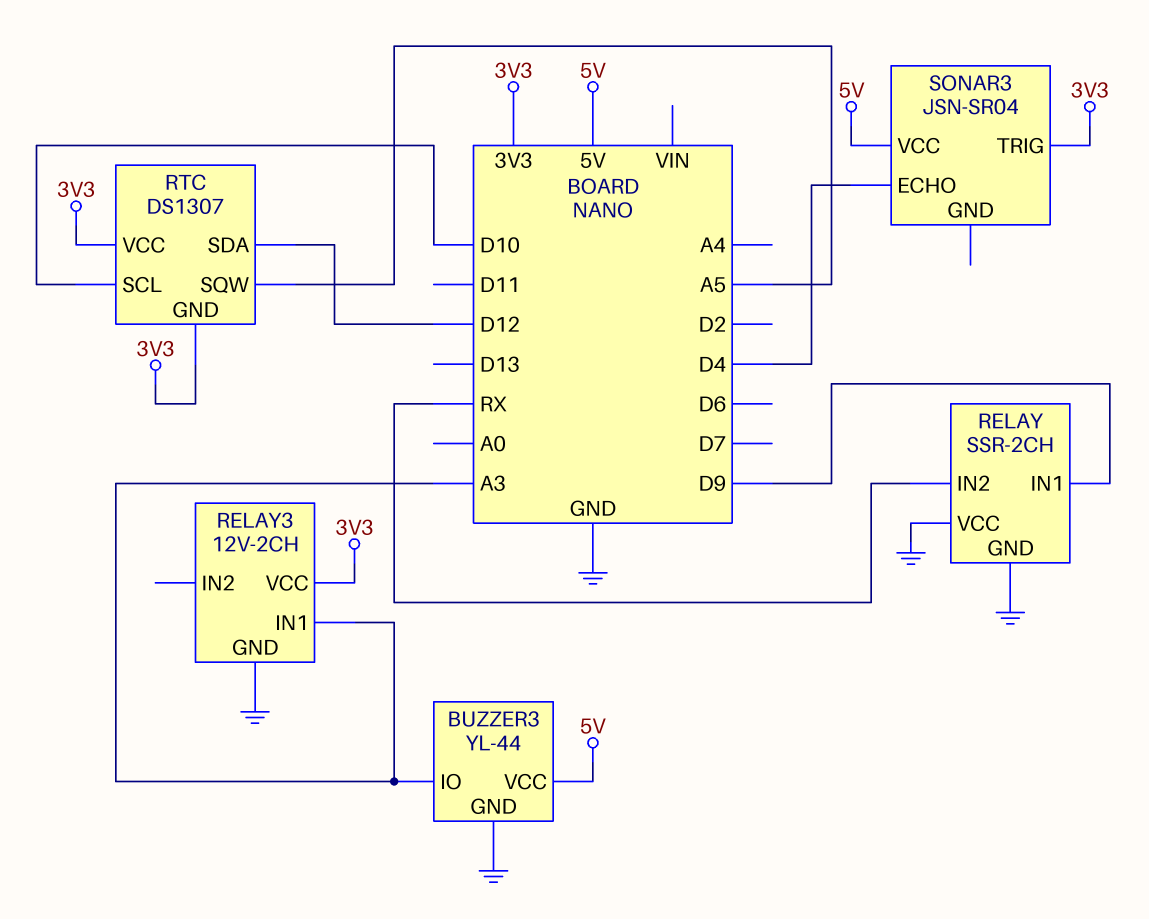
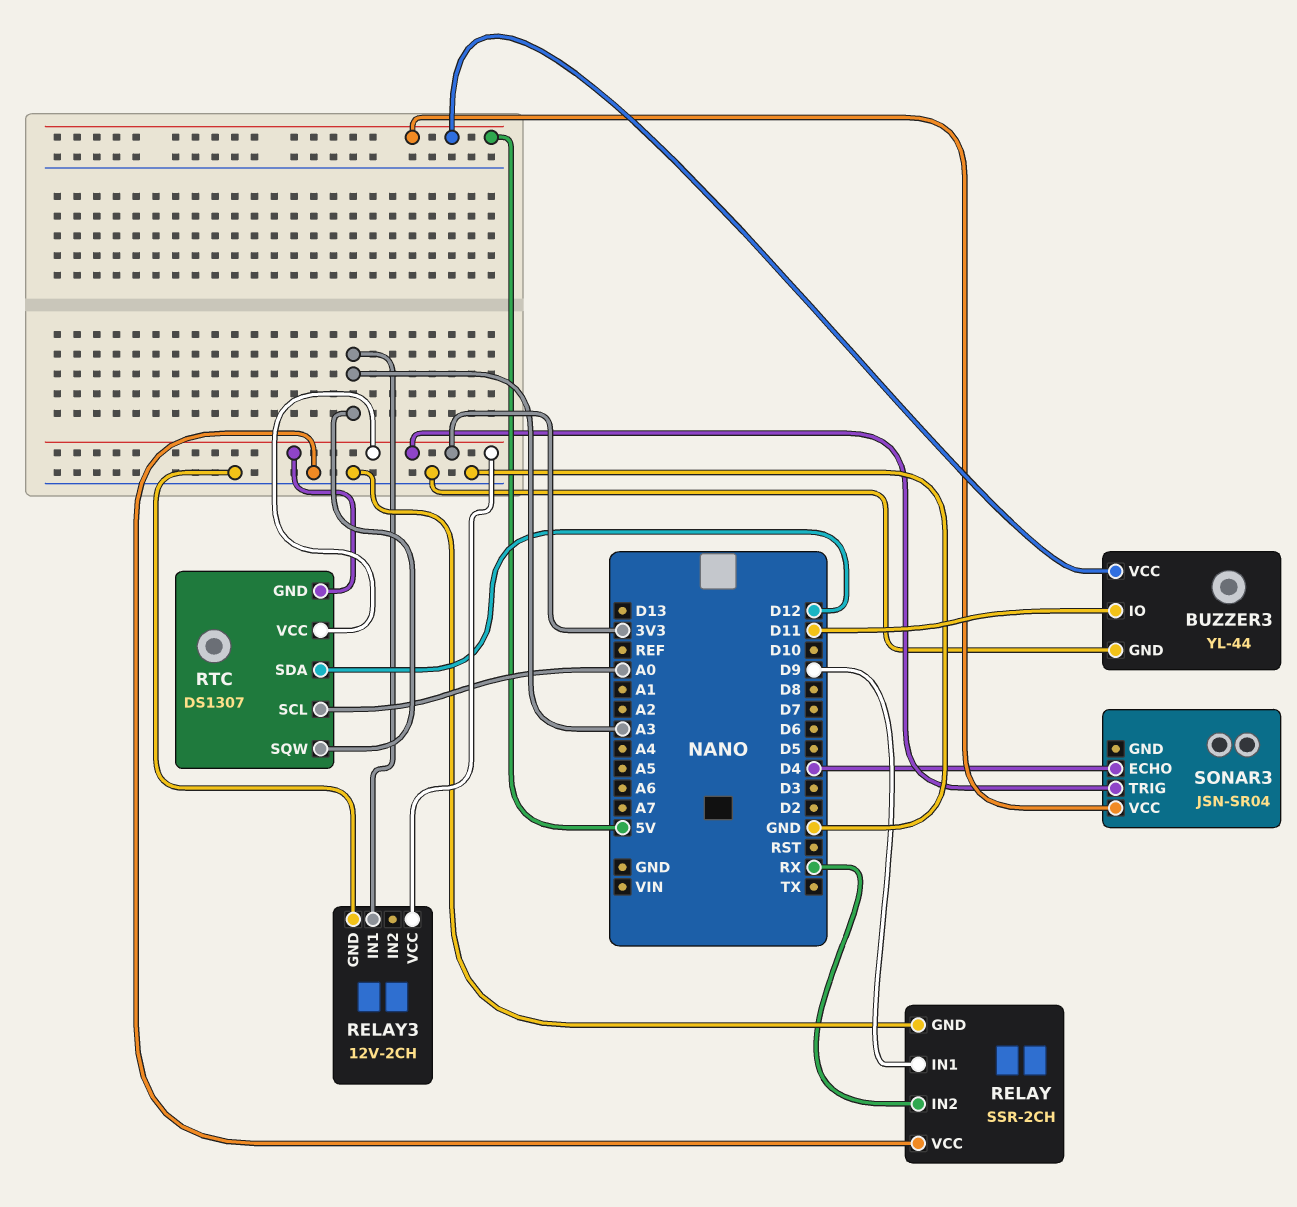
BUZZER3 pin IO: A3 -> D11
RTC pin SCL: D10 -> A0
RTC pin SQW: A5 -> A3

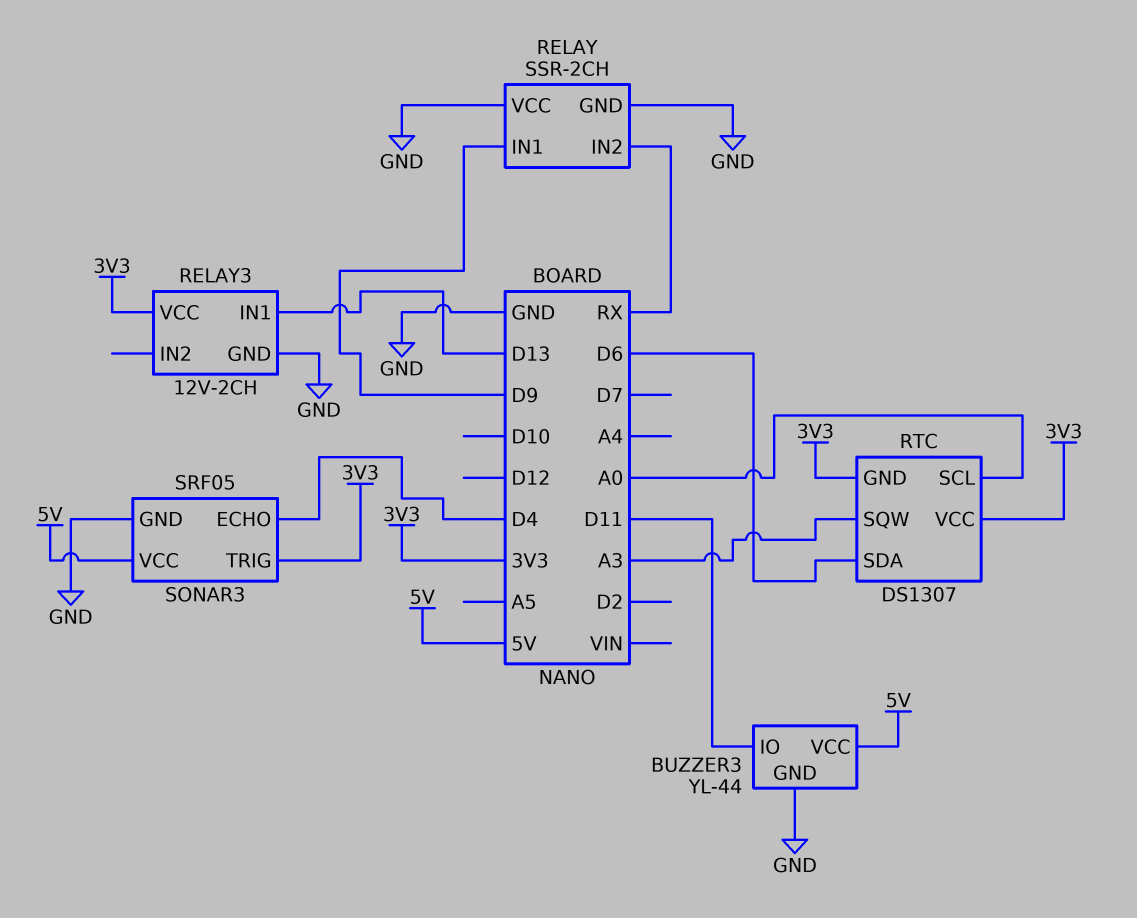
RELAY3 pin IN1: A3 -> D13
RTC pin SDA: D12 -> D6
SONAR3: JSN-SR04 -> SRF05
SONAR3 pin GND: none -> GND

